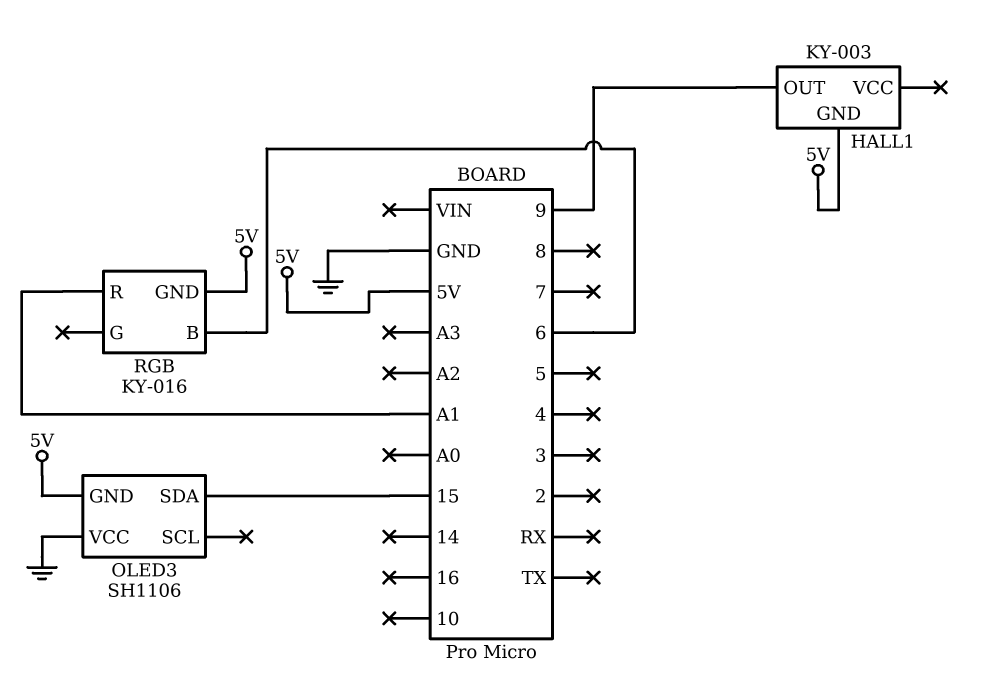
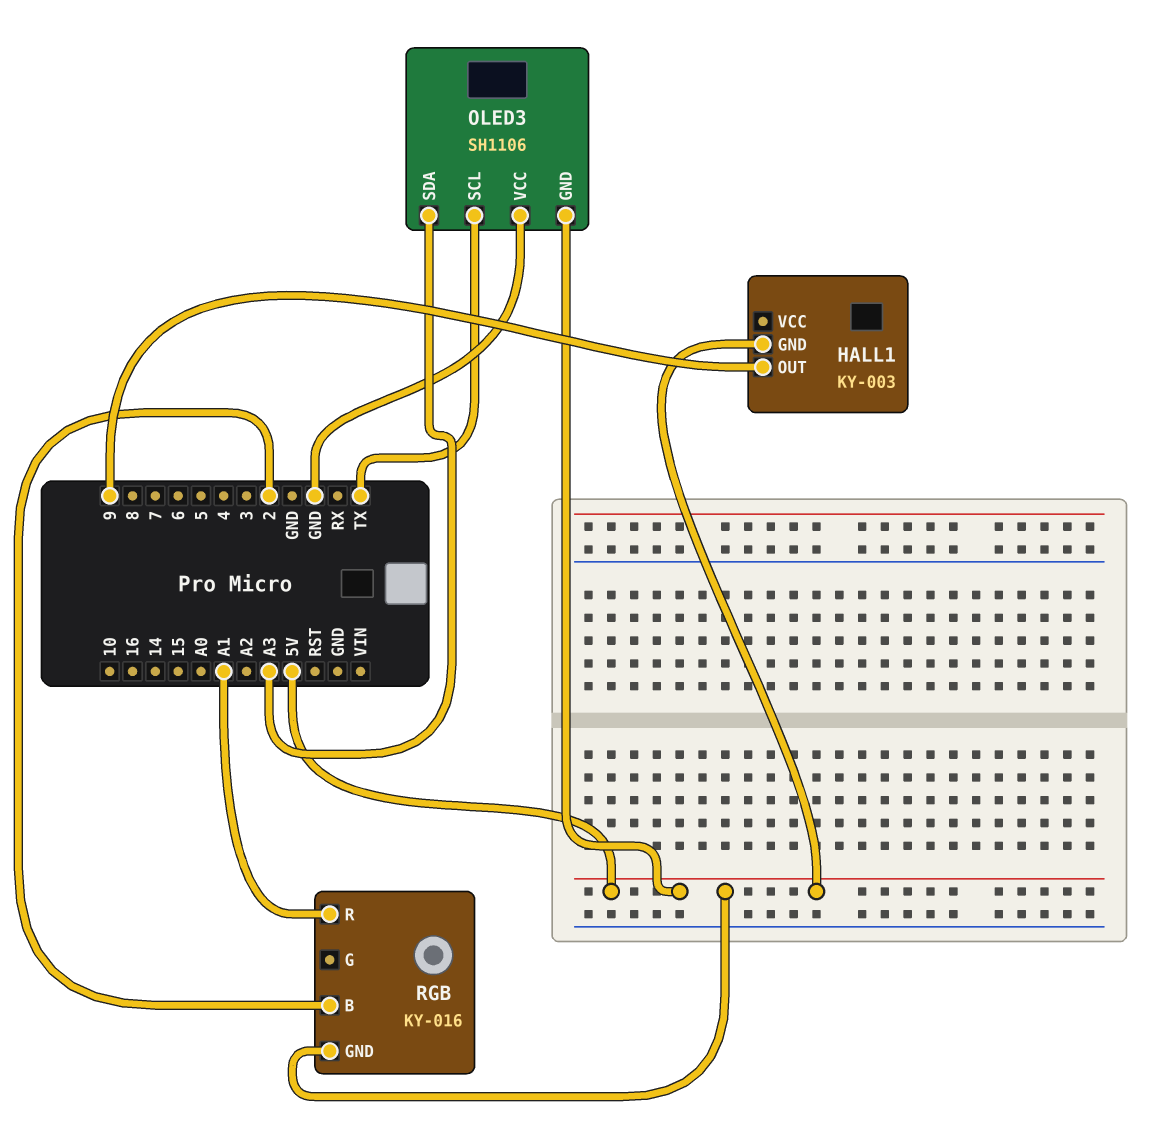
OLED3 pin SCL: none -> TX
OLED3 pin SDA: 15 -> A3
RGB pin B: 6 -> 2

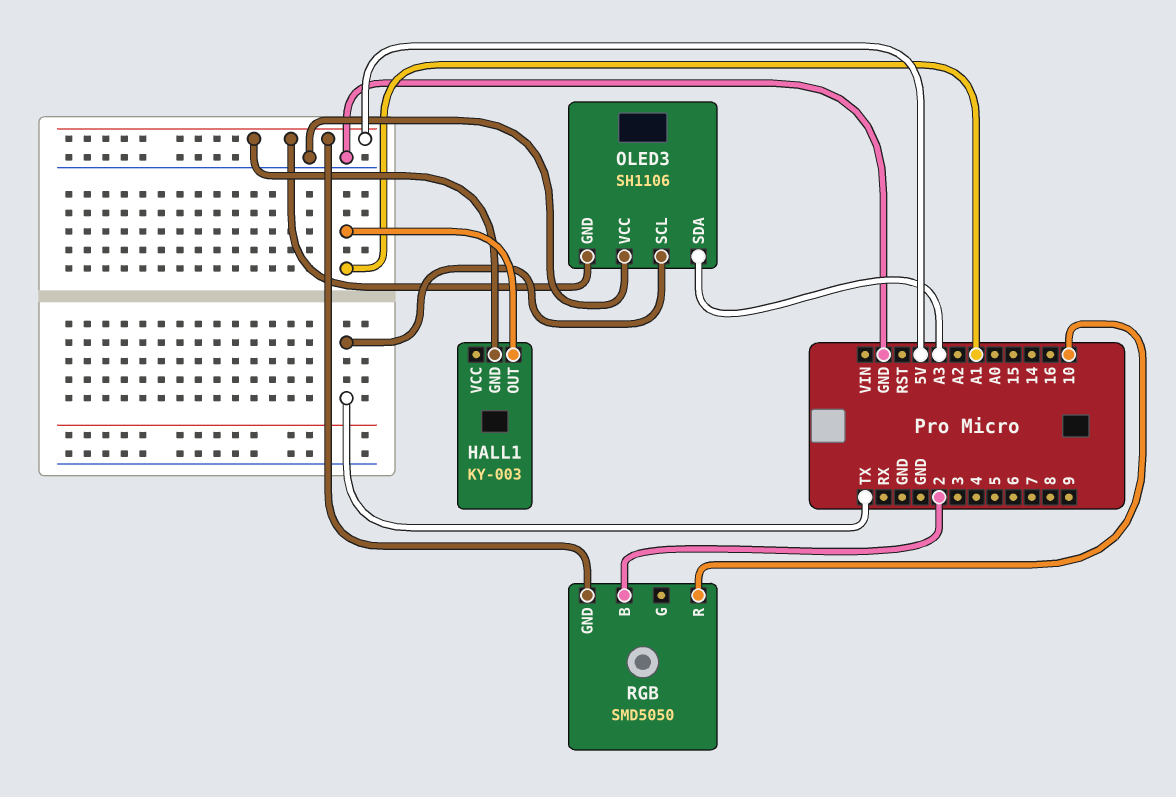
HALL1 pin OUT: 9 -> A1
RGB: KY-016 -> SMD5050
RGB pin R: A1 -> 10

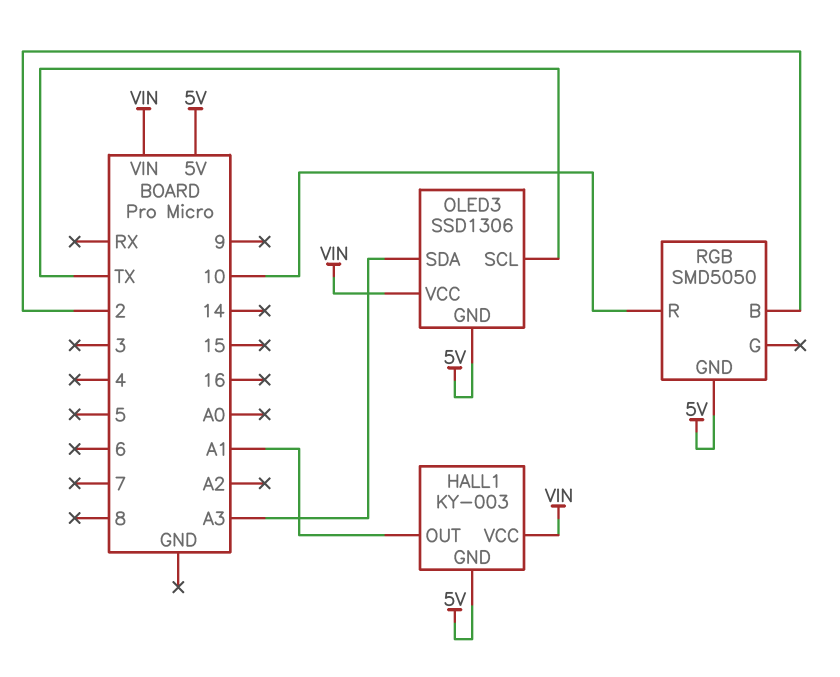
HALL1 pin VCC: none -> VIN
OLED3: SH1106 -> SSD1306
OLED3 pin VCC: GND -> VIN

